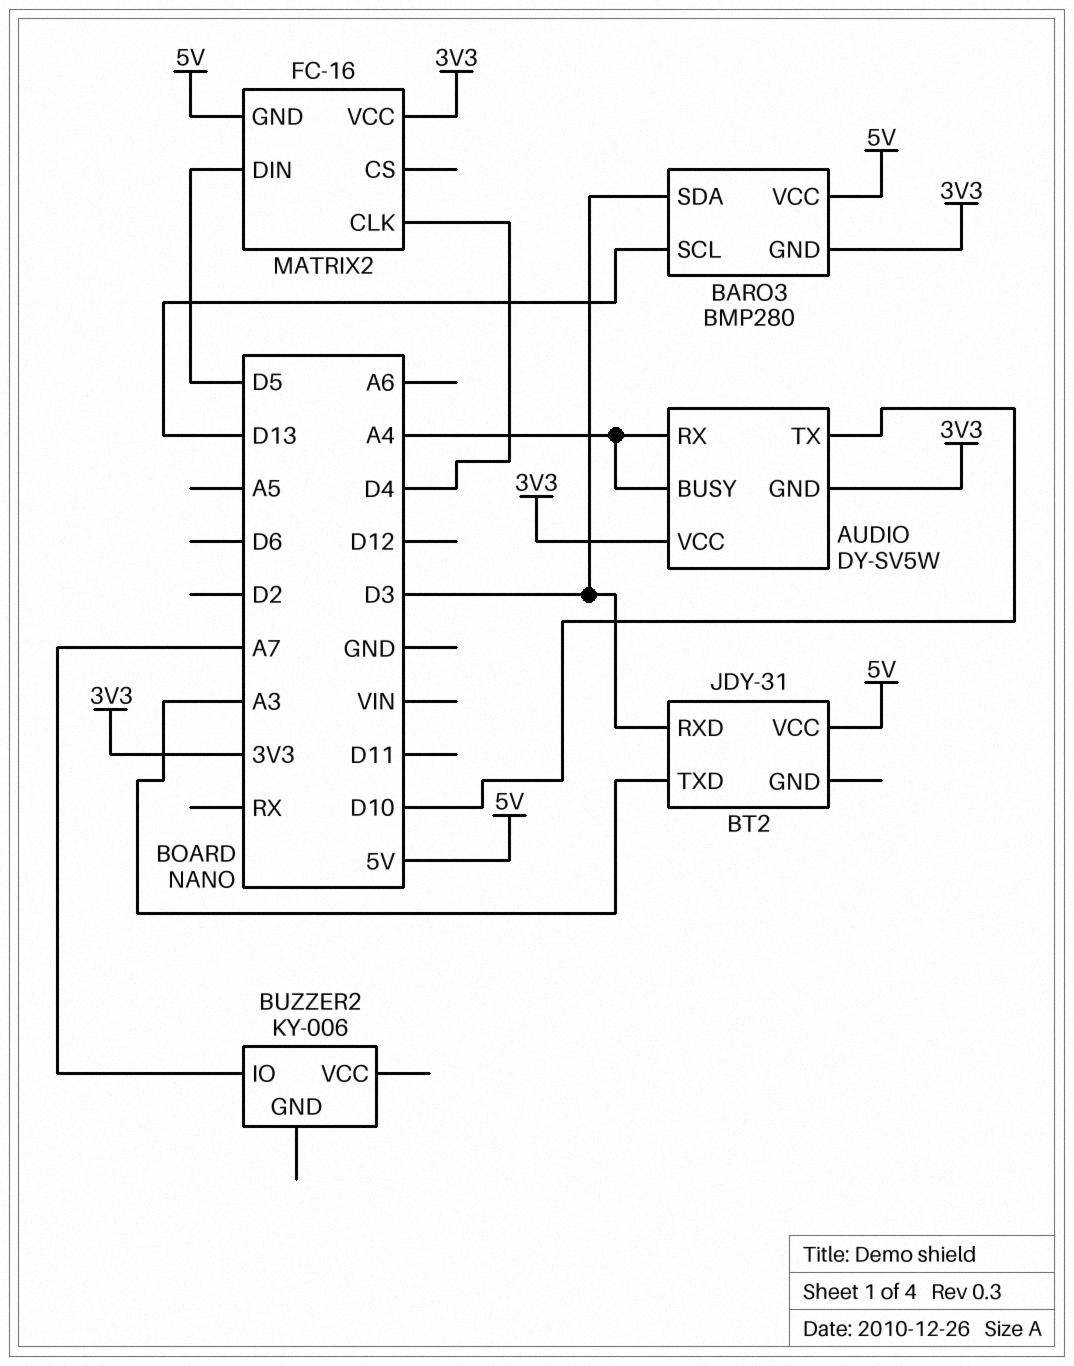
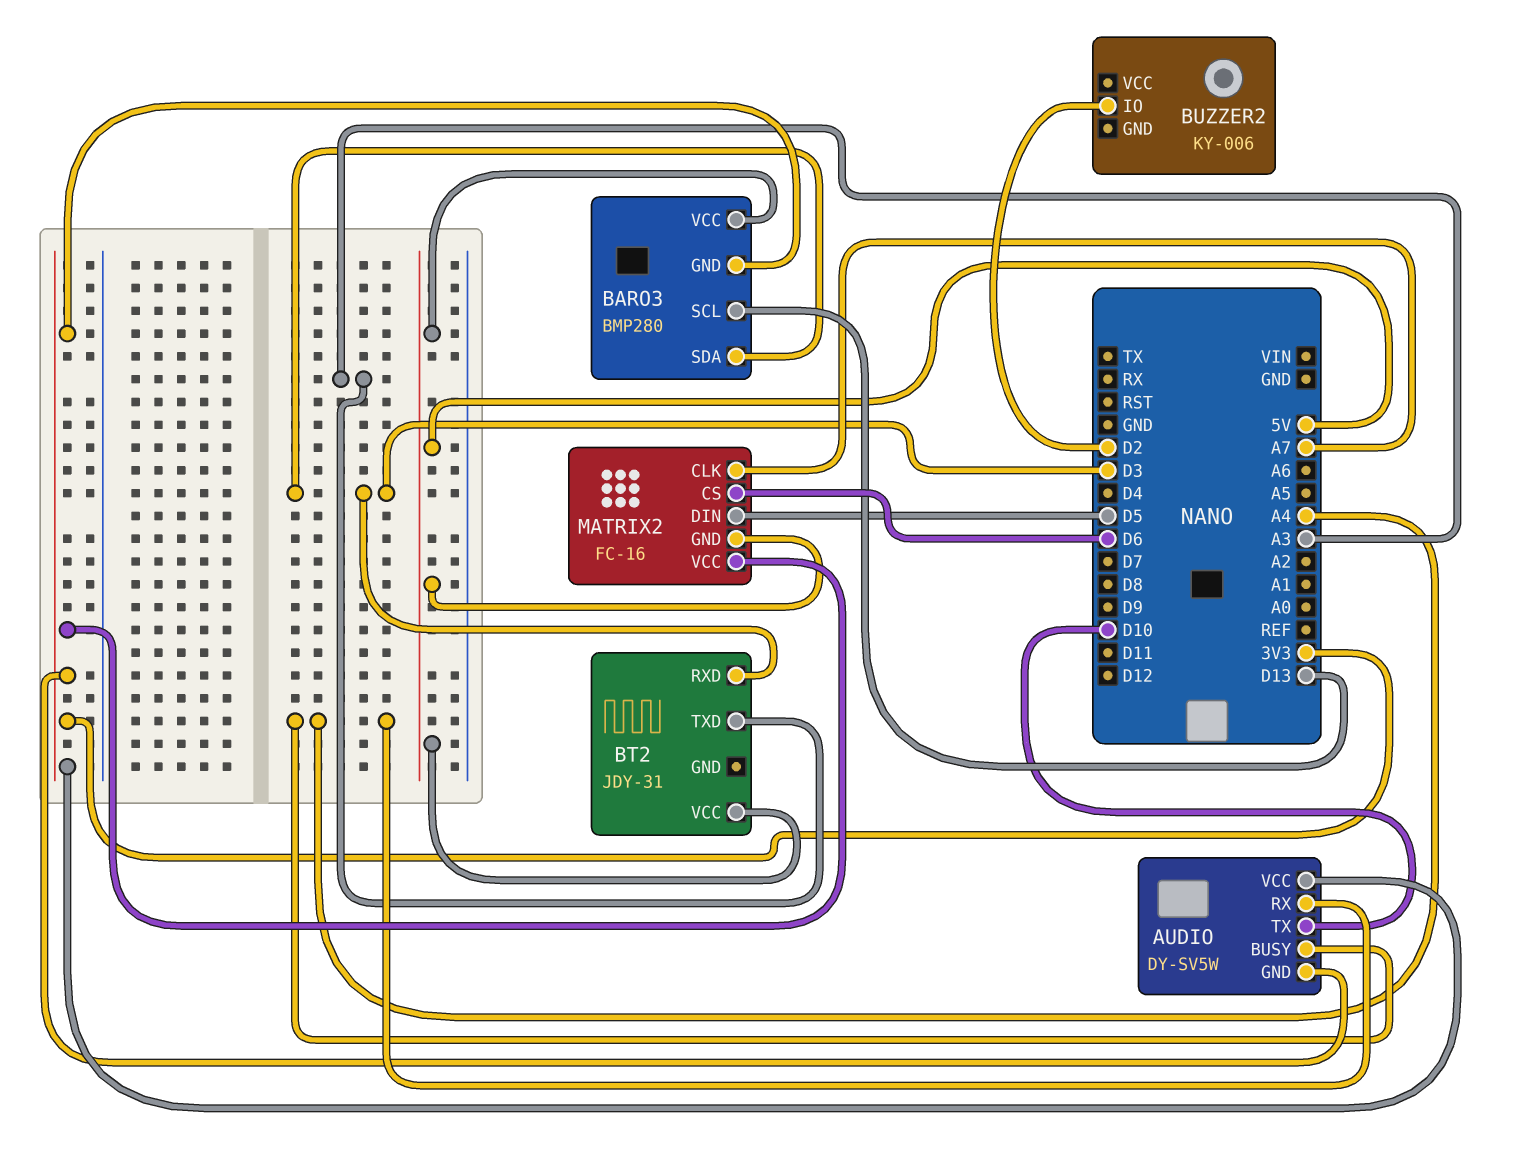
BUZZER2 pin IO: A7 -> D2
MATRIX2 pin CLK: D4 -> A7
MATRIX2 pin CS: none -> D6

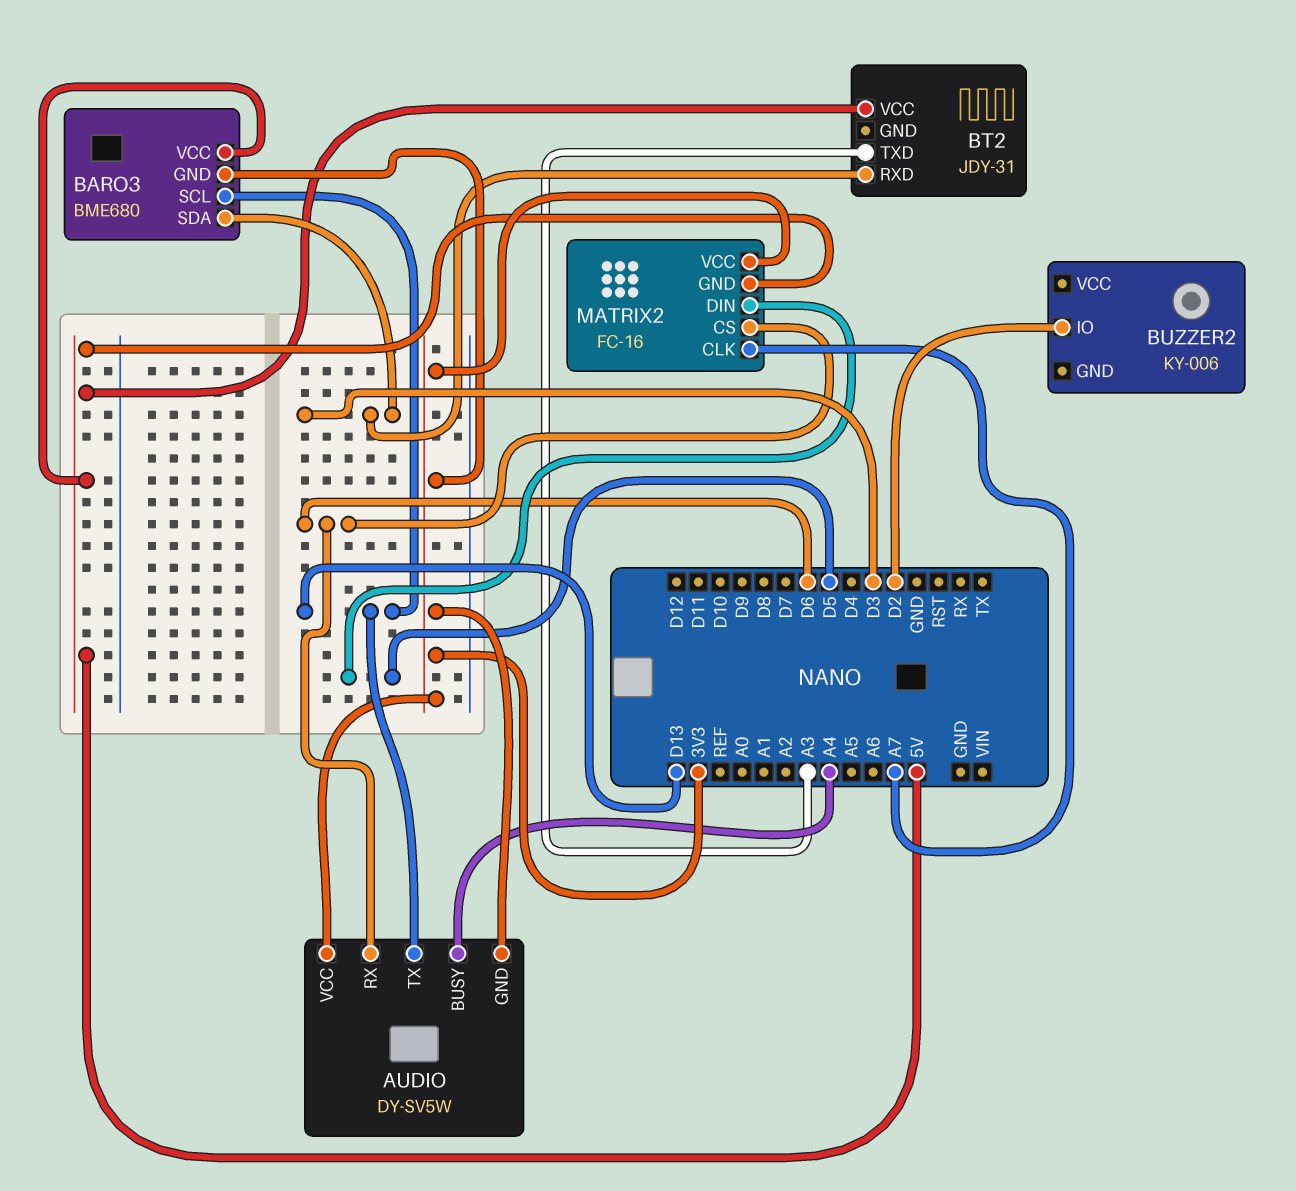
AUDIO pin RX: A4 -> D6
AUDIO pin TX: D10 -> D13
BARO3: BMP280 -> BME680

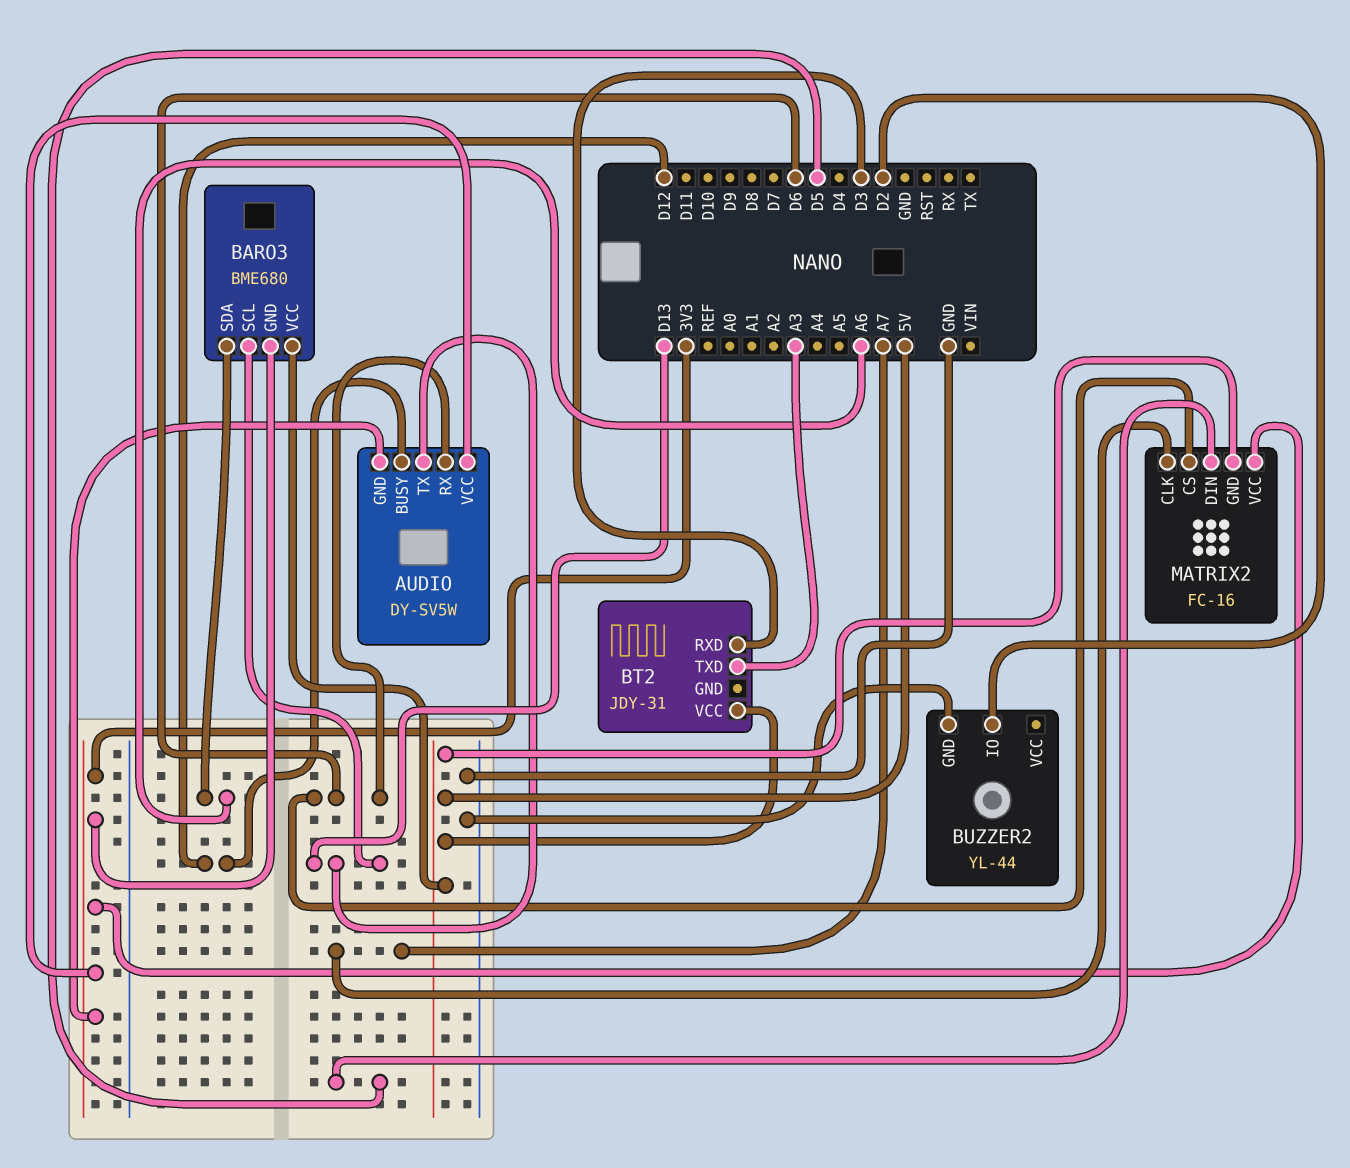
AUDIO pin BUSY: A4 -> D12
BARO3 pin SDA: D3 -> A6
BUZZER2: KY-006 -> YL-44
BUZZER2 pin GND: none -> GND

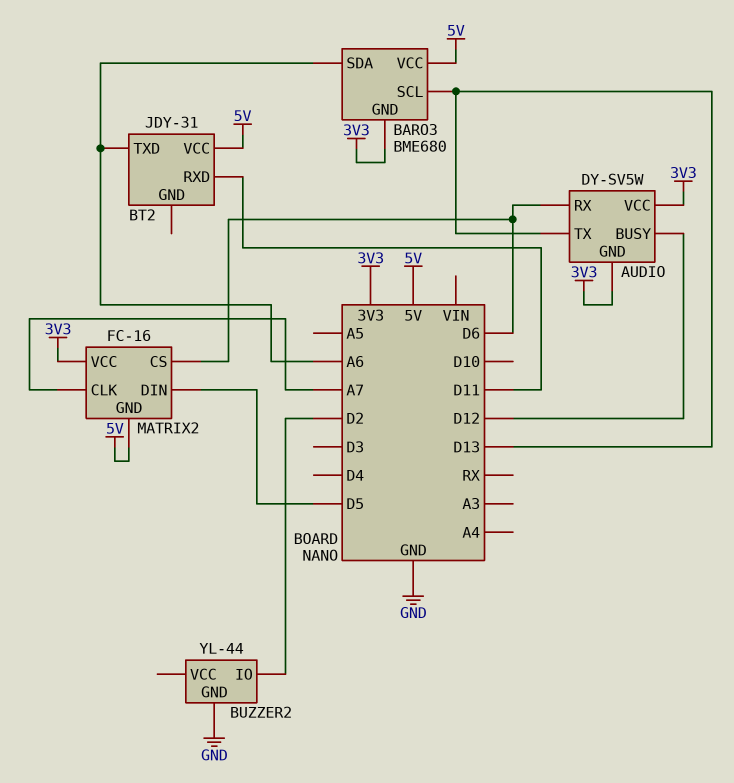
BT2 pin RXD: D3 -> D11
BT2 pin TXD: A3 -> A6

